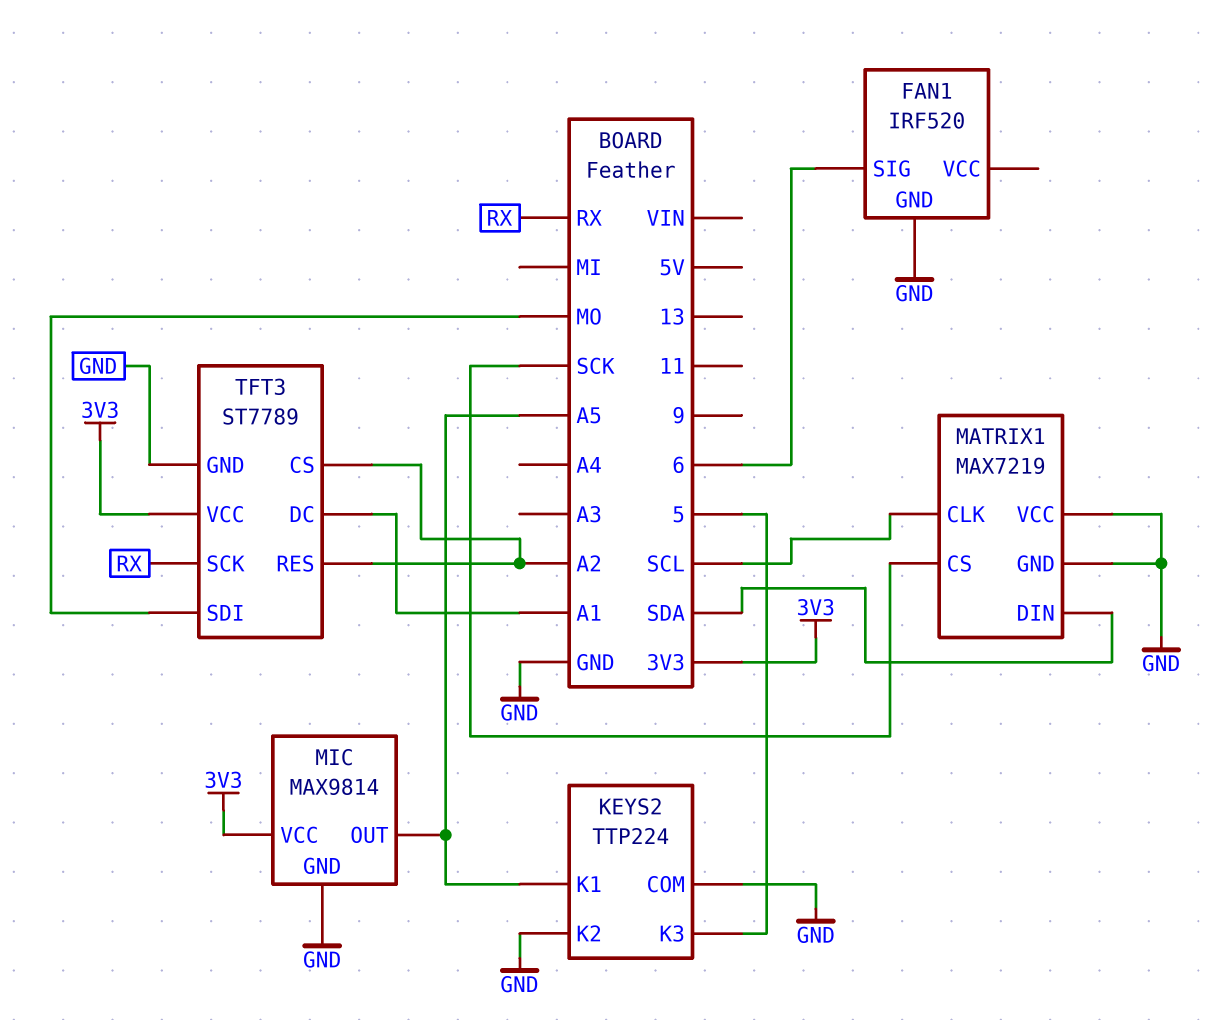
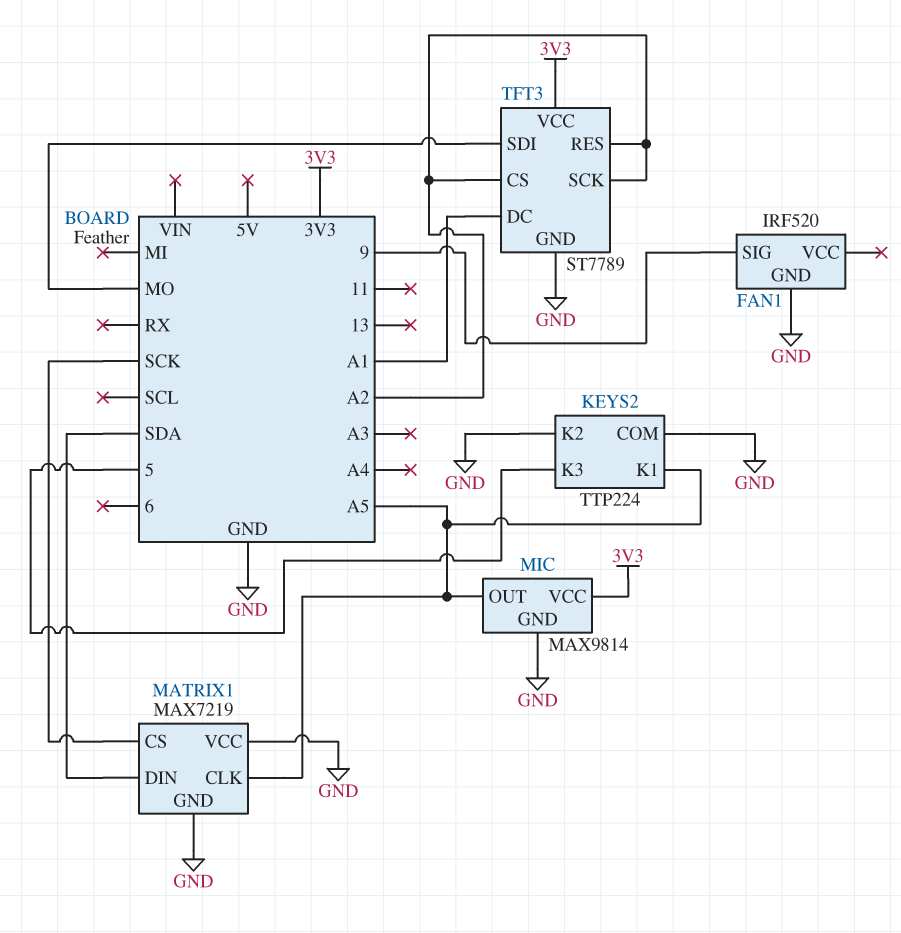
FAN1 pin SIG: 6 -> 9
MATRIX1 pin CLK: SCL -> A5
TFT3 pin SCK: RX -> A2

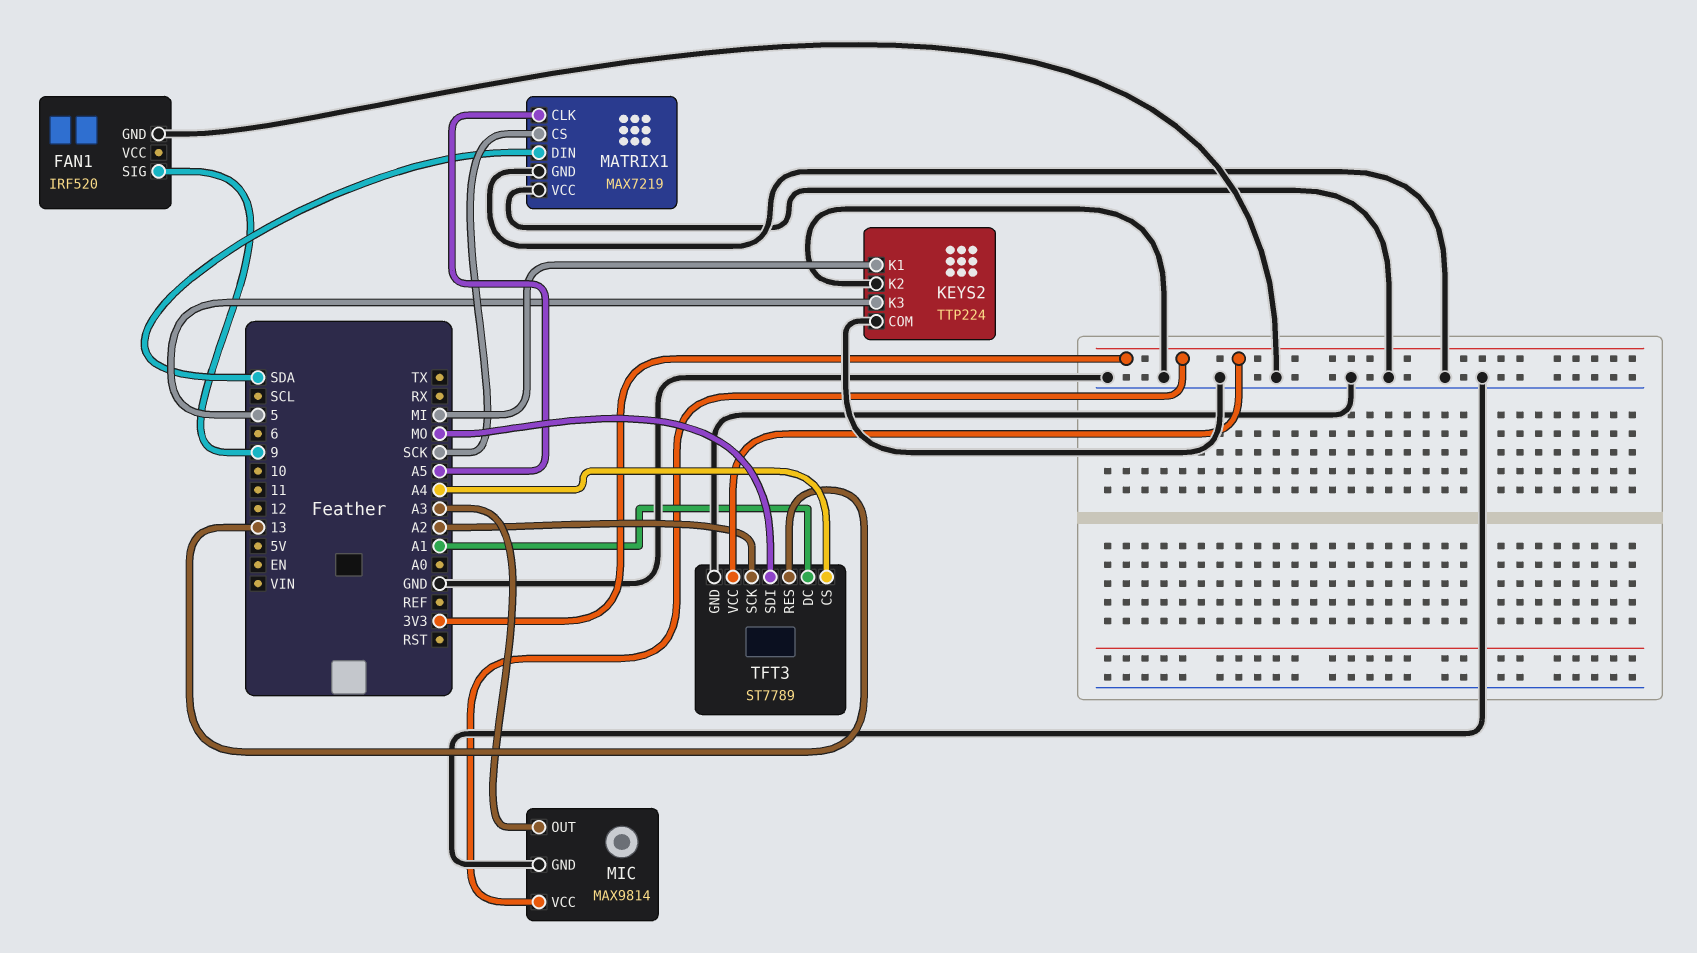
KEYS2 pin K1: A5 -> MI
MIC pin OUT: A5 -> A3
TFT3 pin CS: A2 -> A4
TFT3 pin RES: A2 -> 13

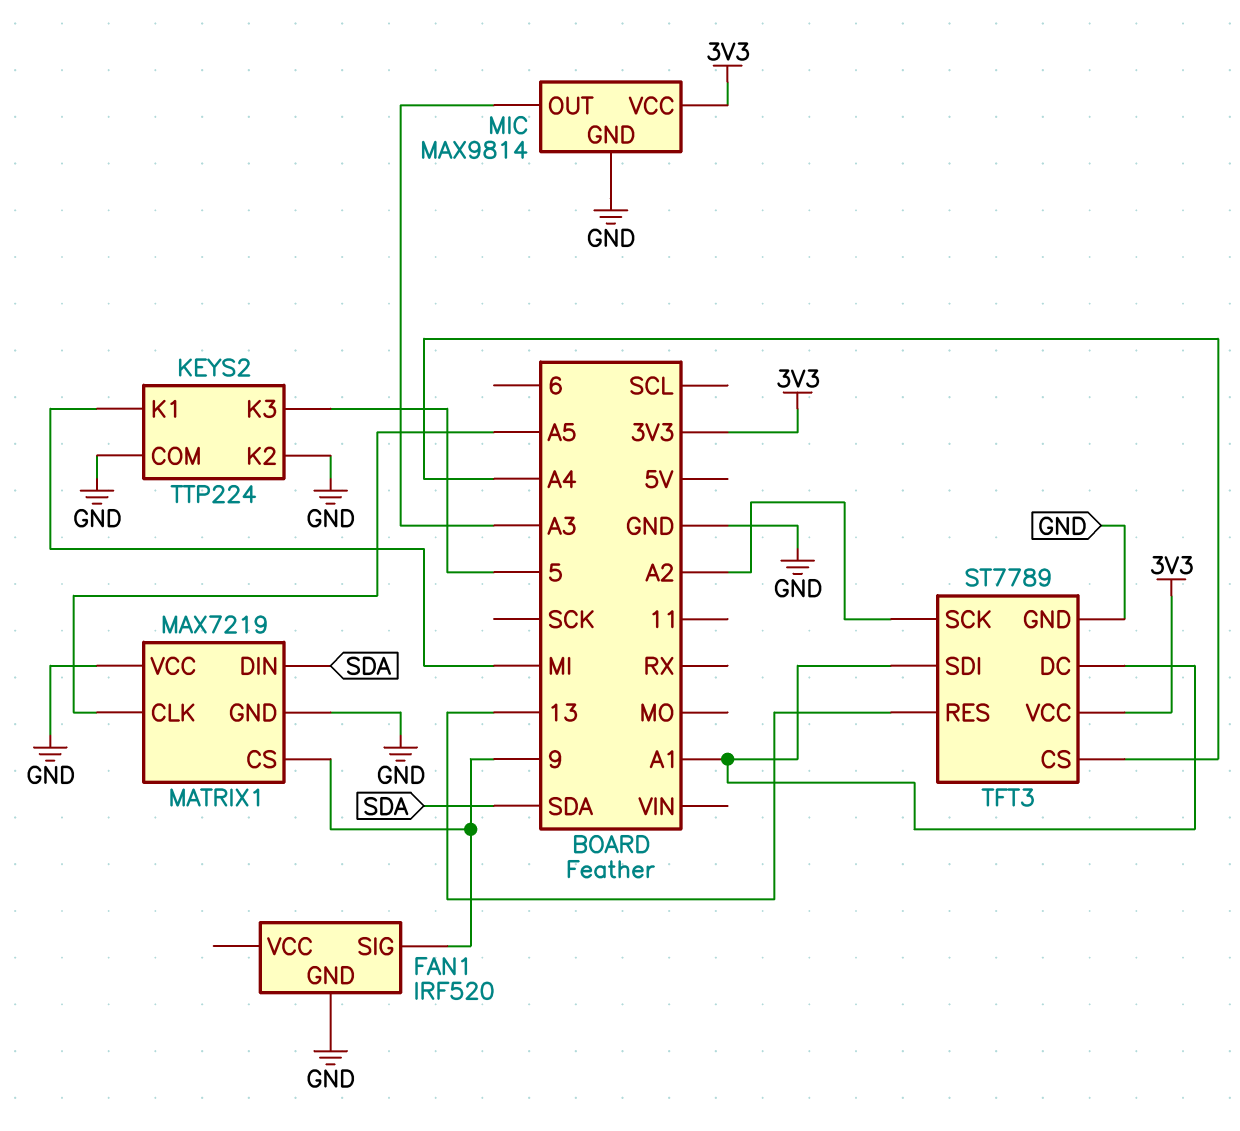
MATRIX1 pin CS: SCK -> 9
TFT3 pin SDI: MO -> A1

